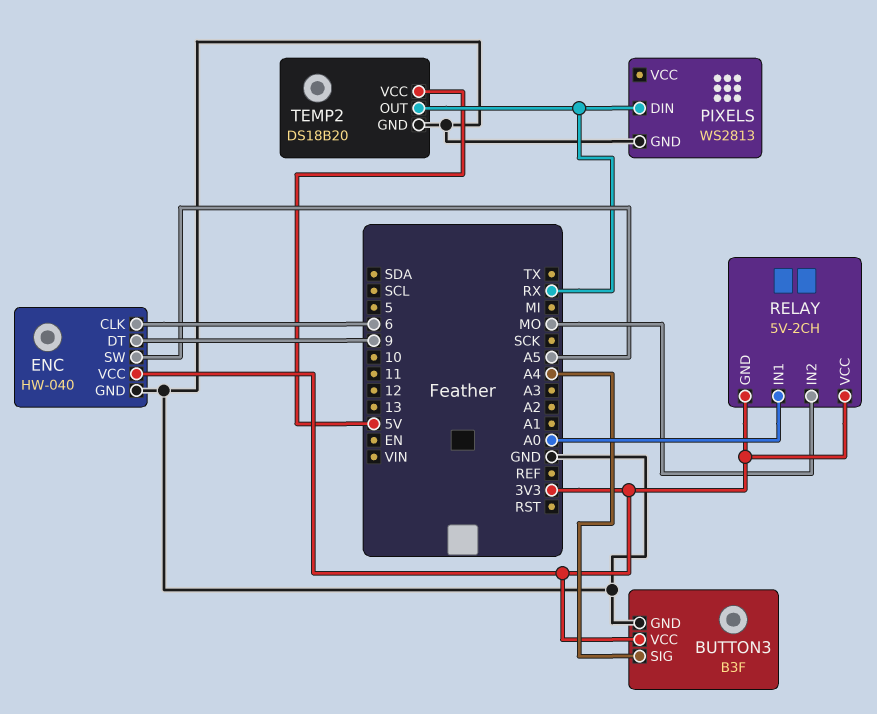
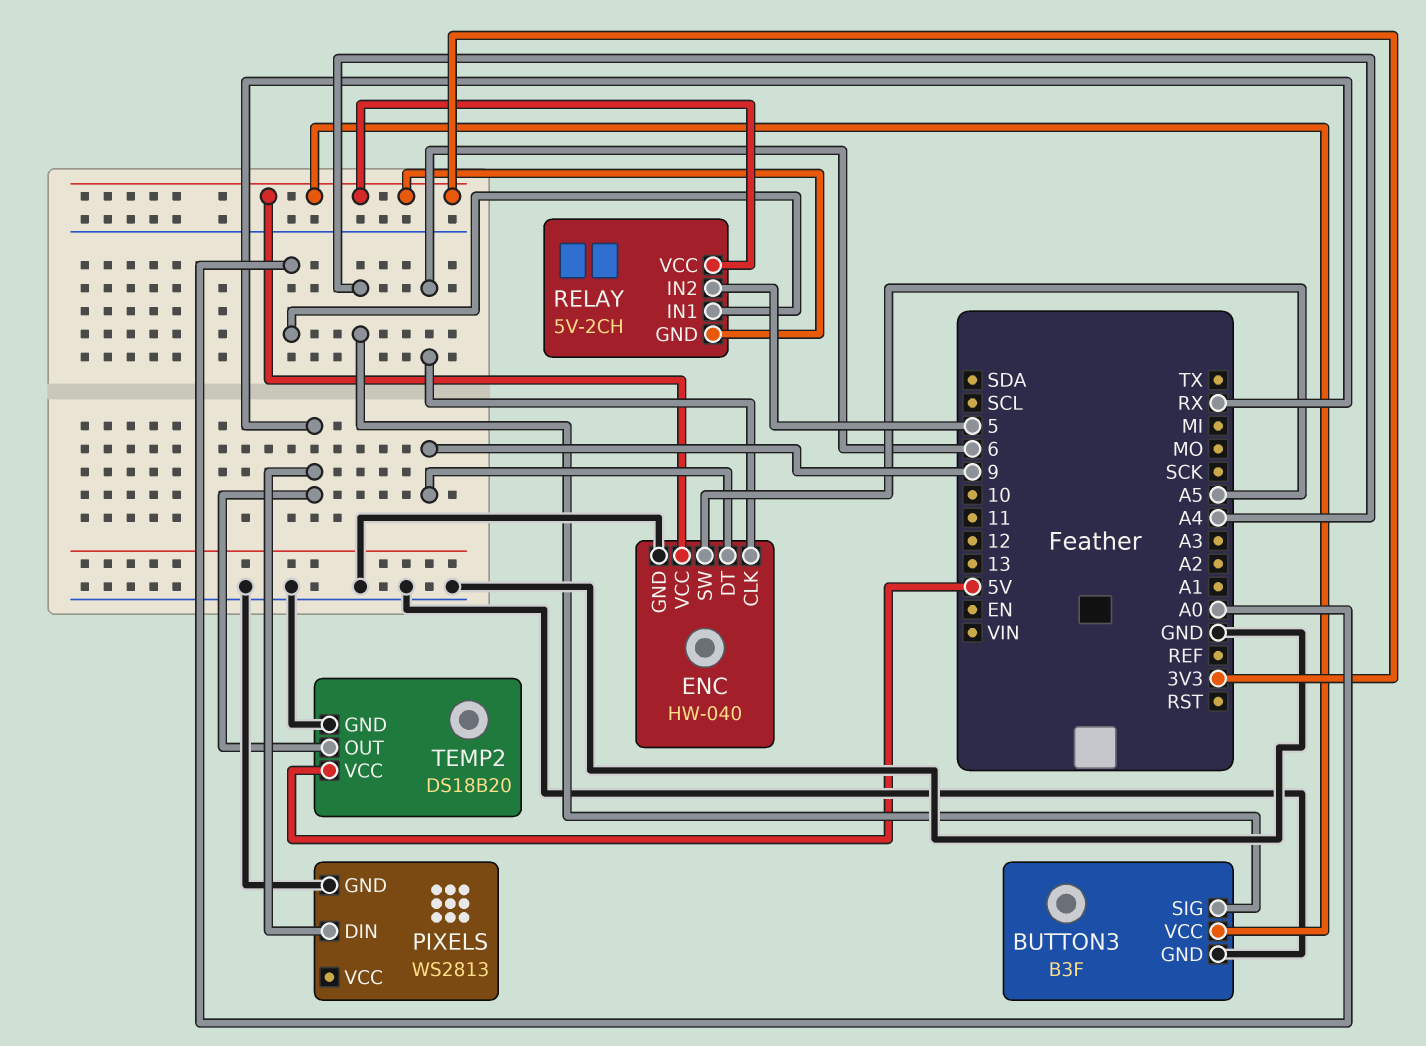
RELAY pin IN2: MO -> 5

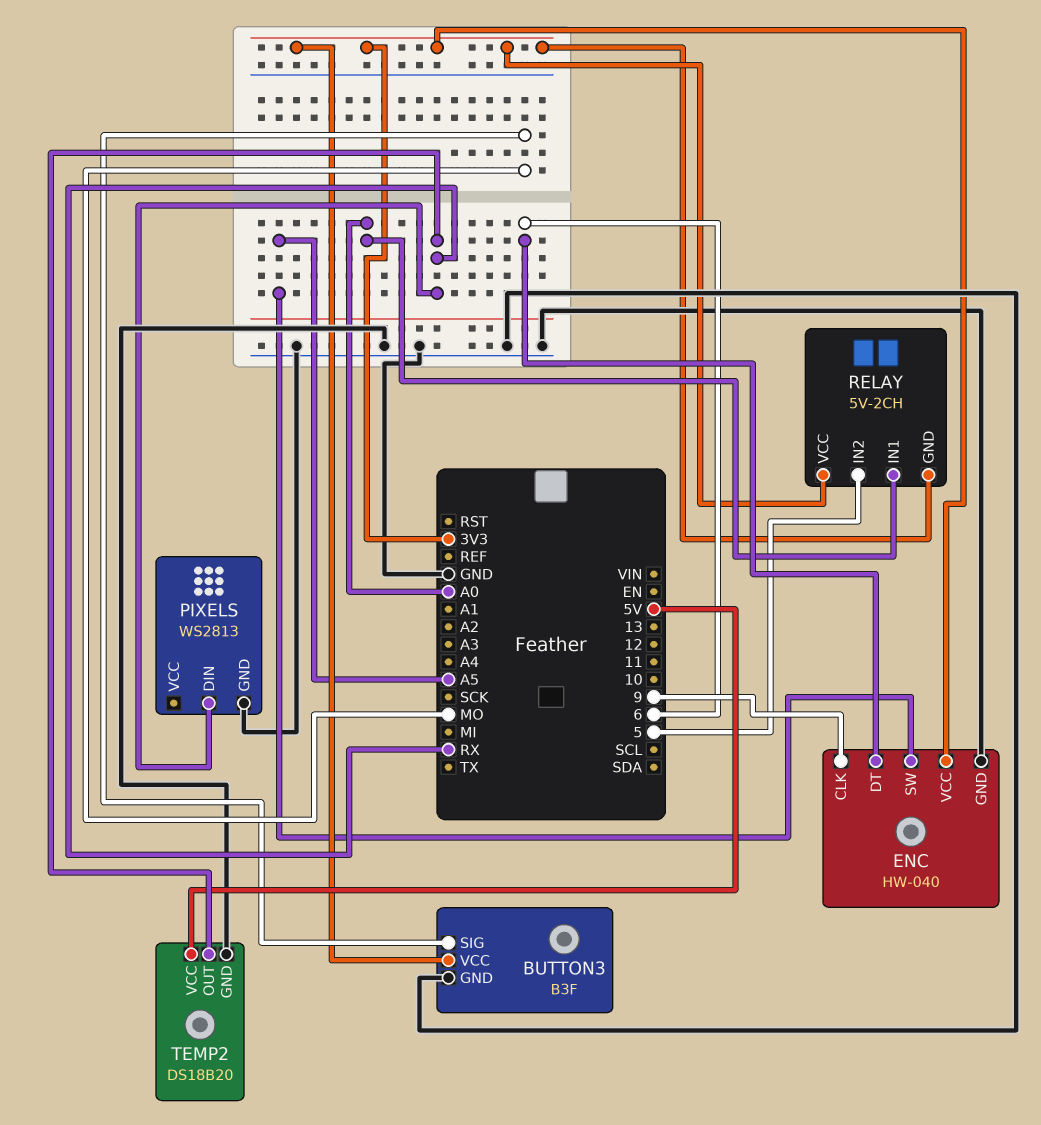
BUTTON3 pin SIG: A4 -> MO
ENC pin CLK: 6 -> 9
ENC pin DT: 9 -> 6

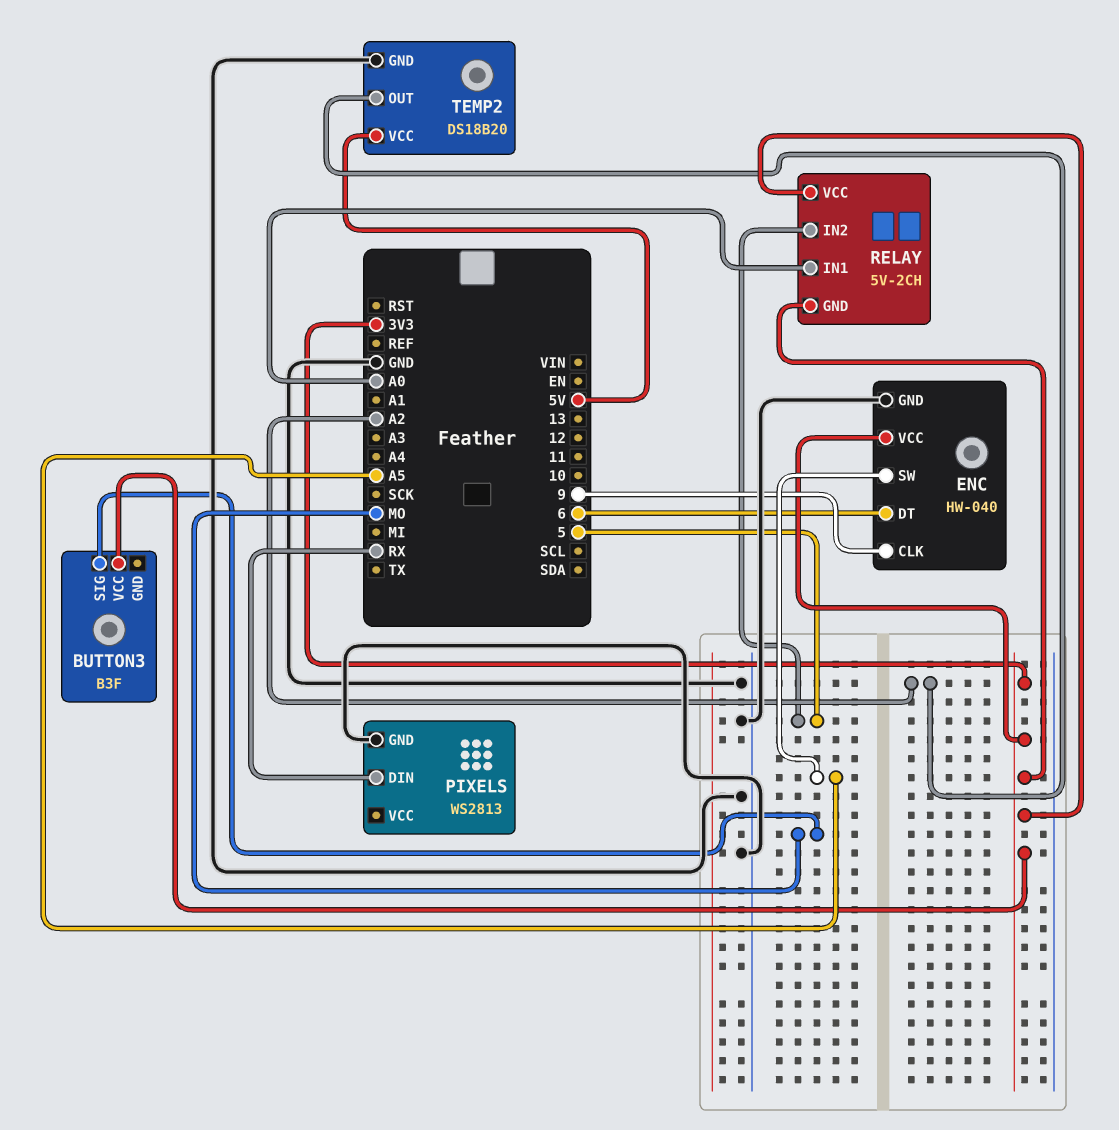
BUTTON3 pin GND: GND -> none
TEMP2 pin OUT: RX -> A2

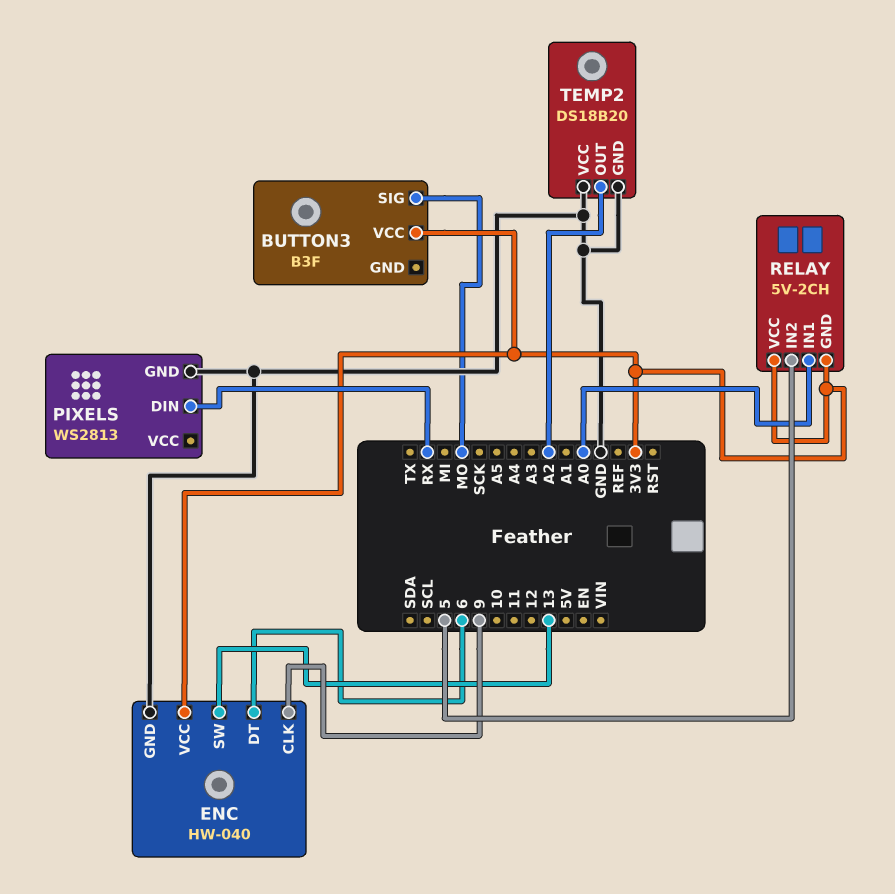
ENC pin SW: A5 -> 13
TEMP2 pin VCC: 5V -> GND

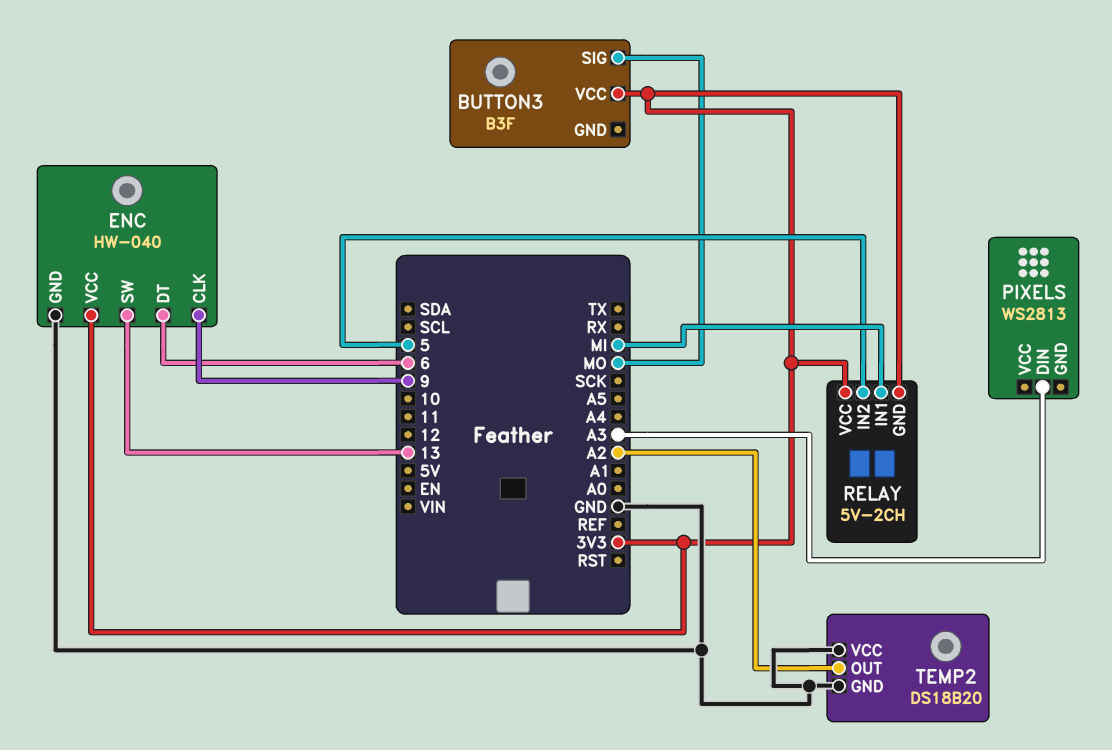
PIXELS pin DIN: RX -> A3
PIXELS pin GND: GND -> none
RELAY pin IN1: A0 -> MI

